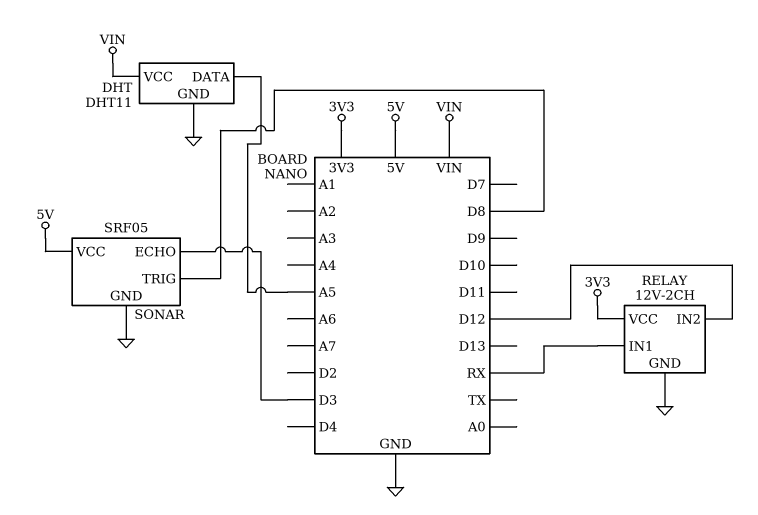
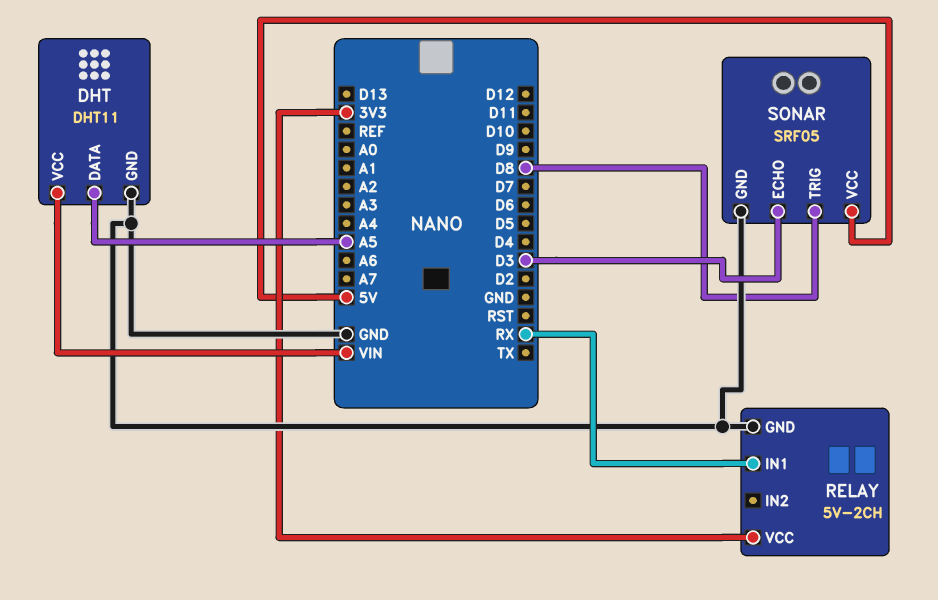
RELAY: 12V-2CH -> 5V-2CH
RELAY pin IN2: D12 -> none

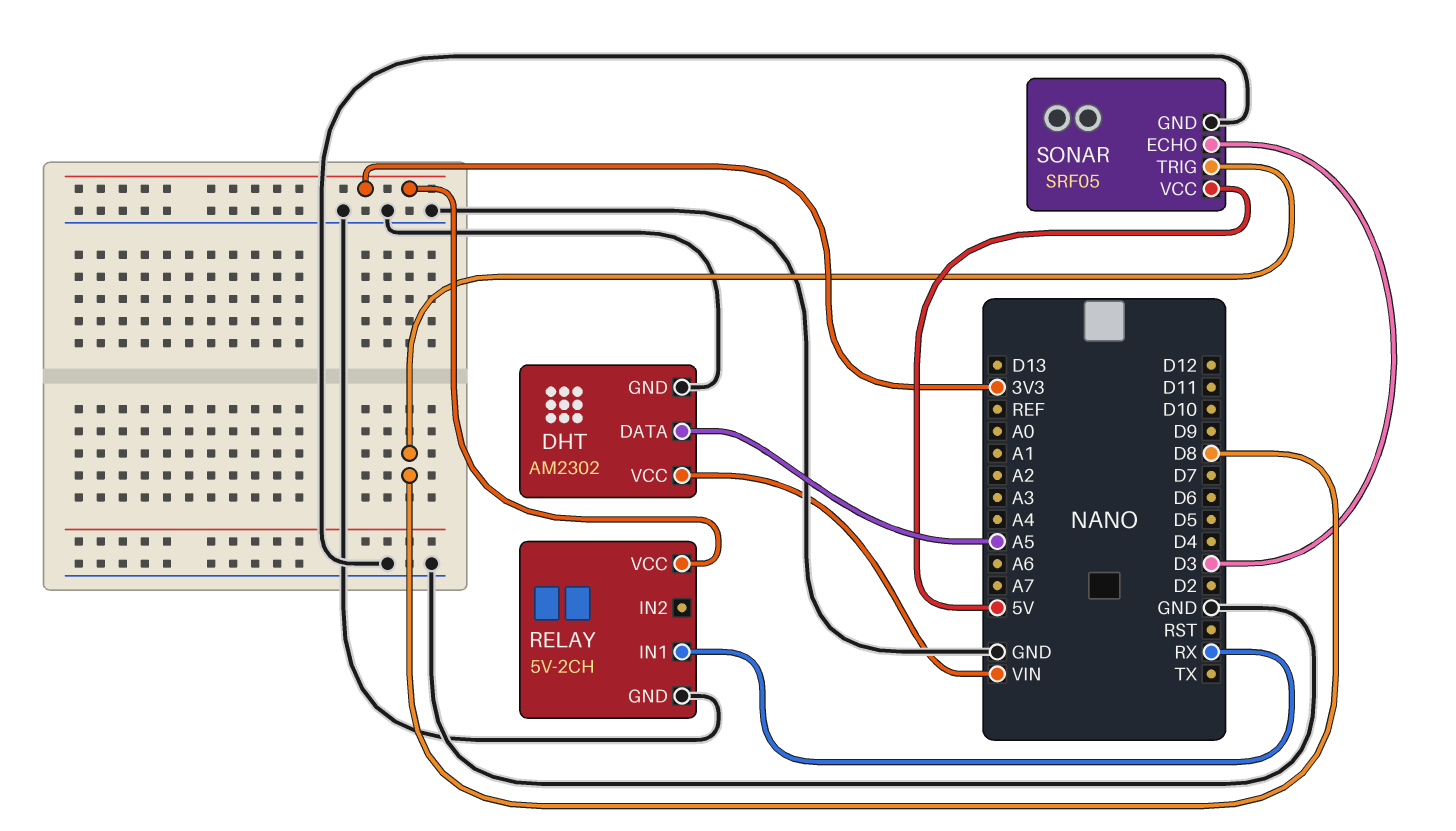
DHT: DHT11 -> AM2302

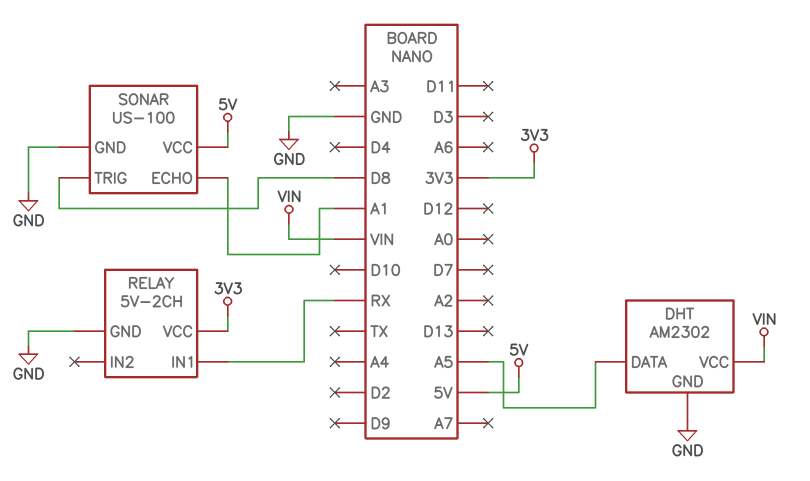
SONAR: SRF05 -> US-100
SONAR pin ECHO: D3 -> A1

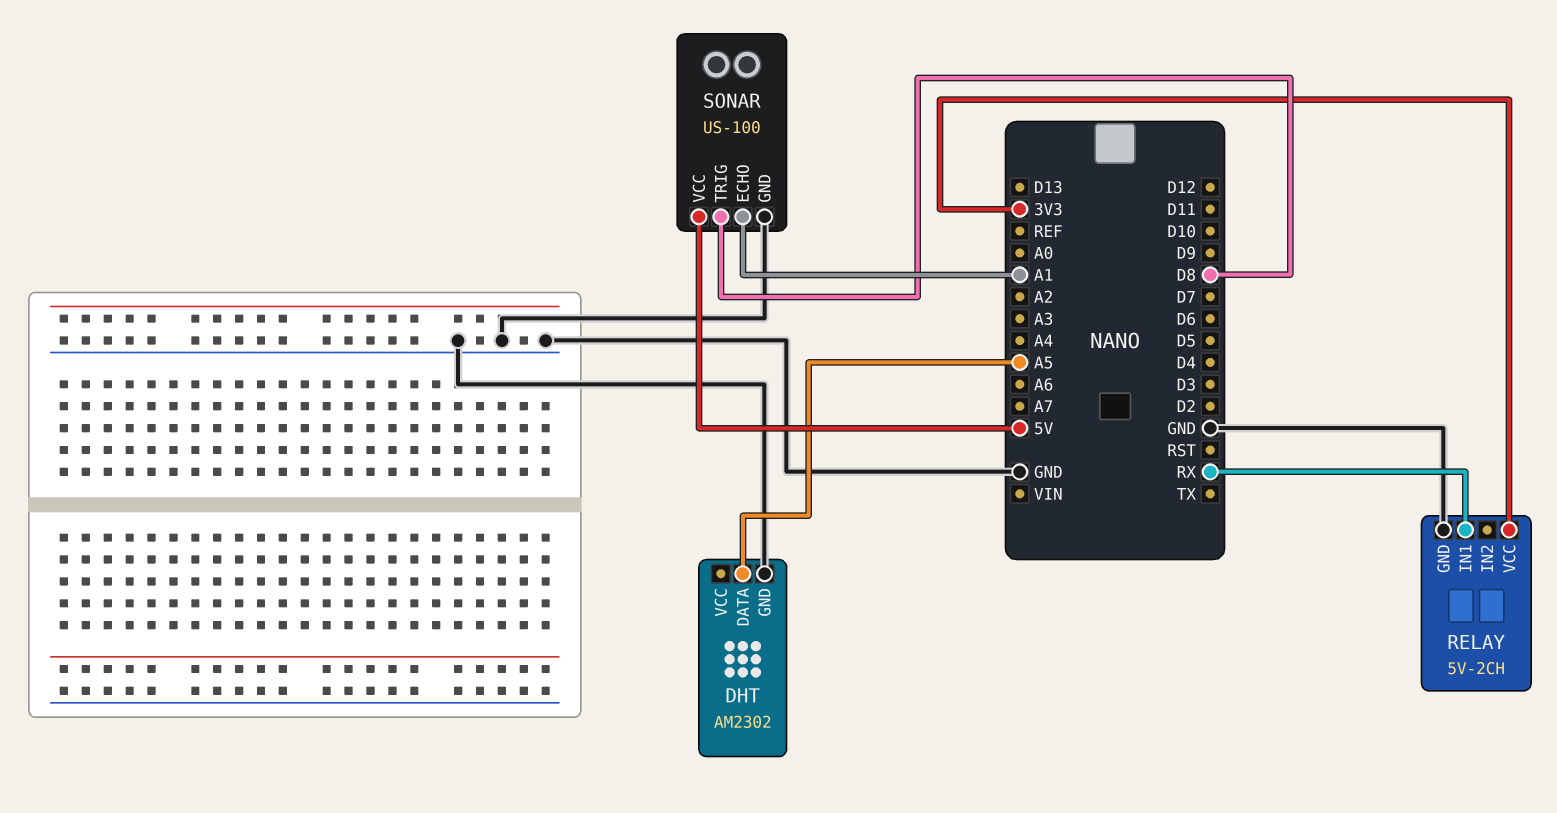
DHT pin VCC: VIN -> none

